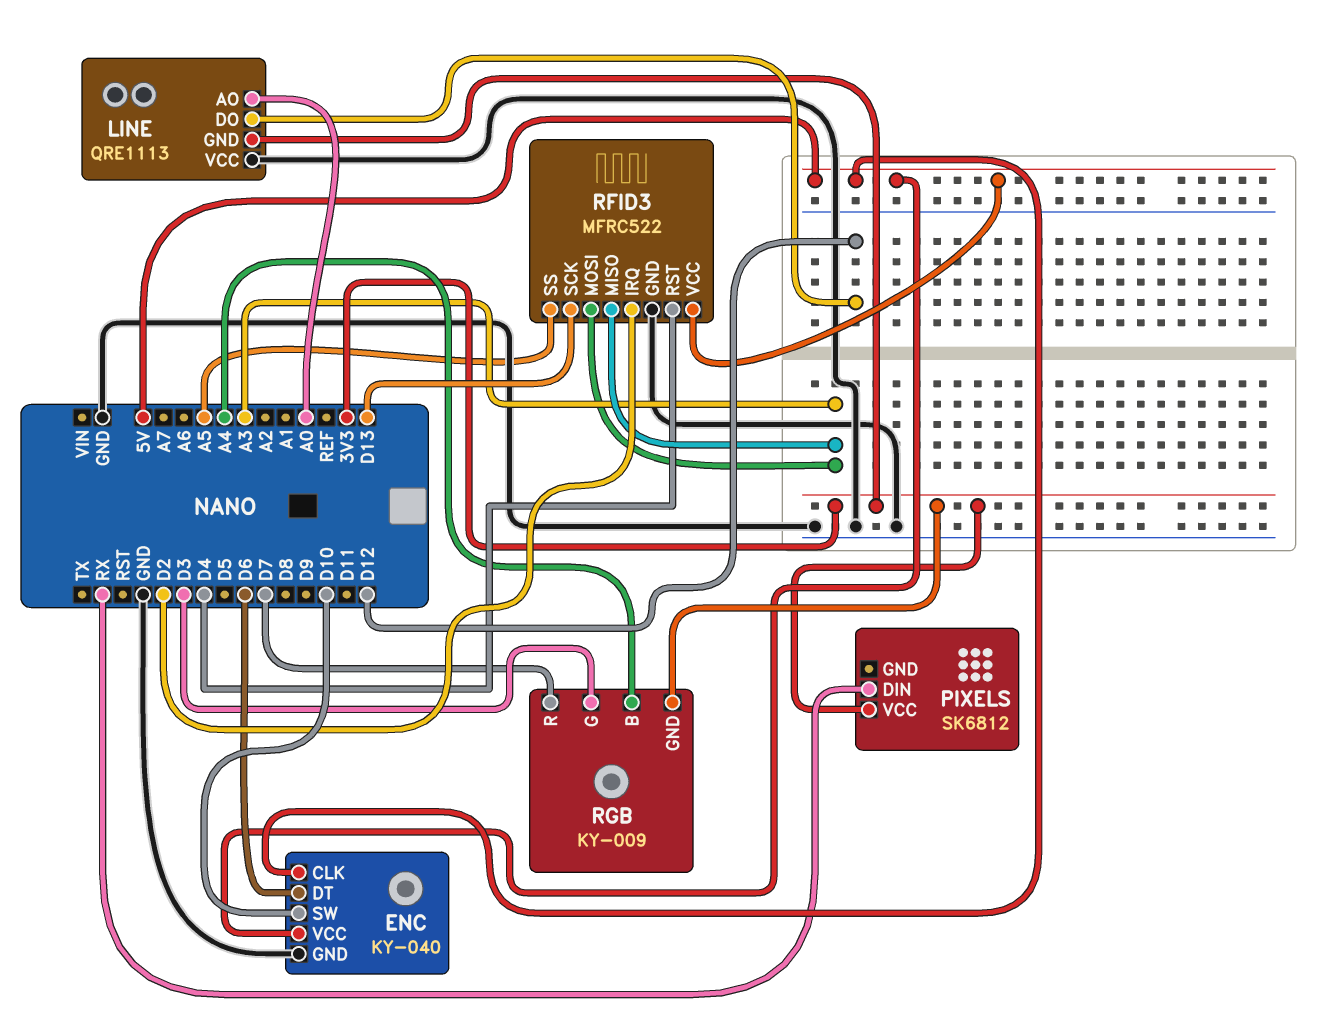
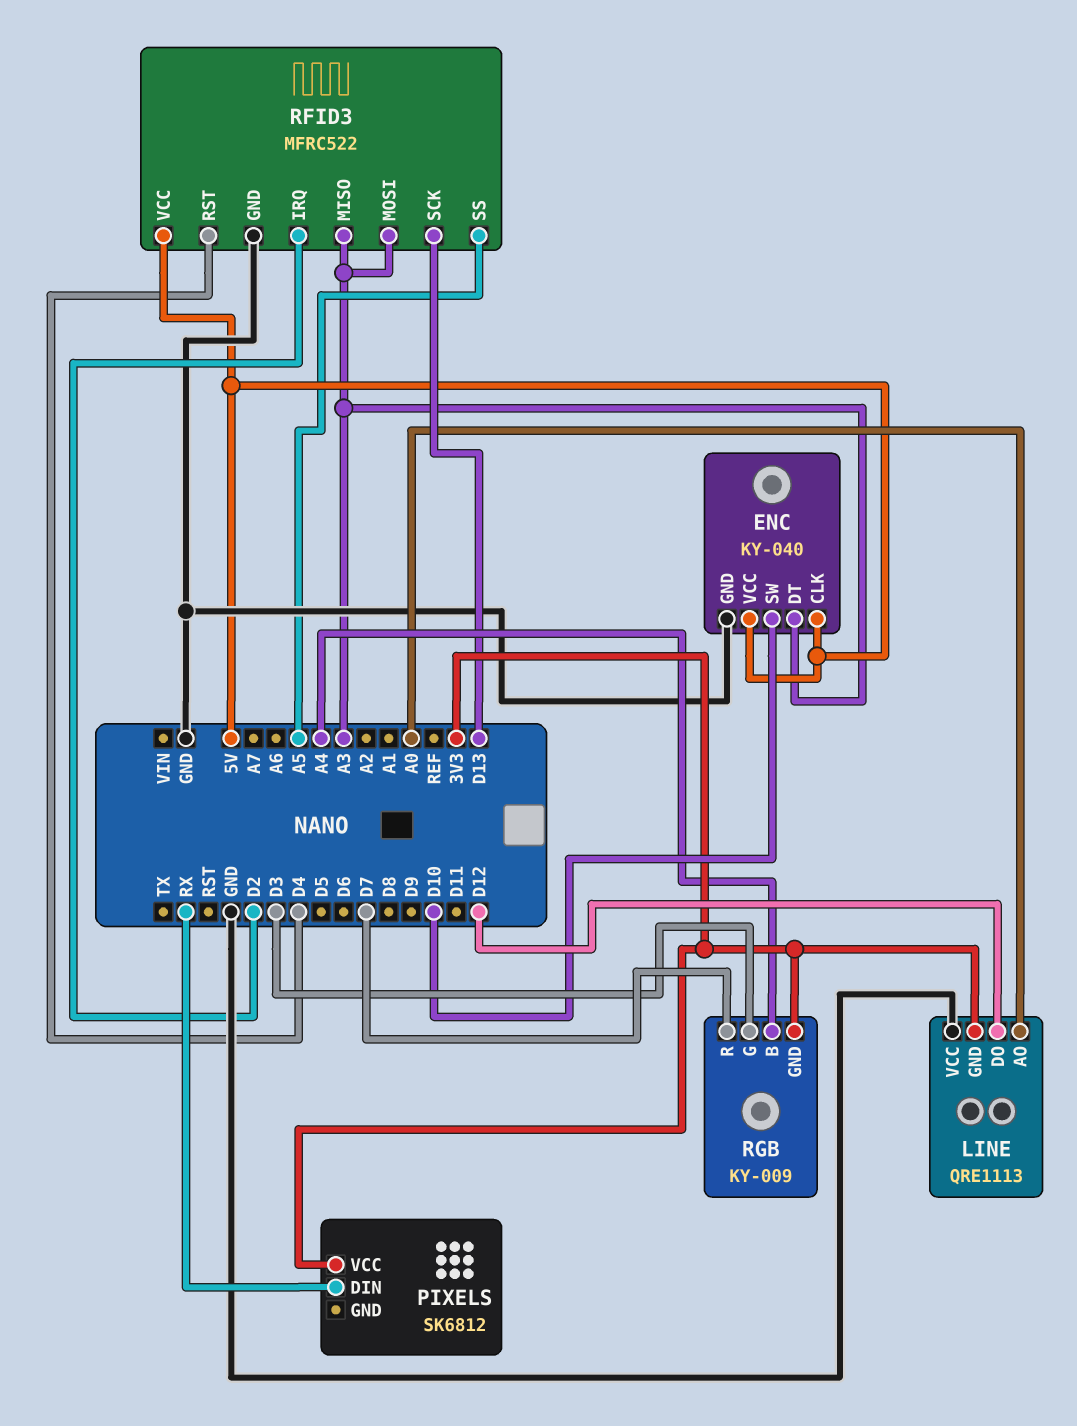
ENC pin DT: D6 -> A3

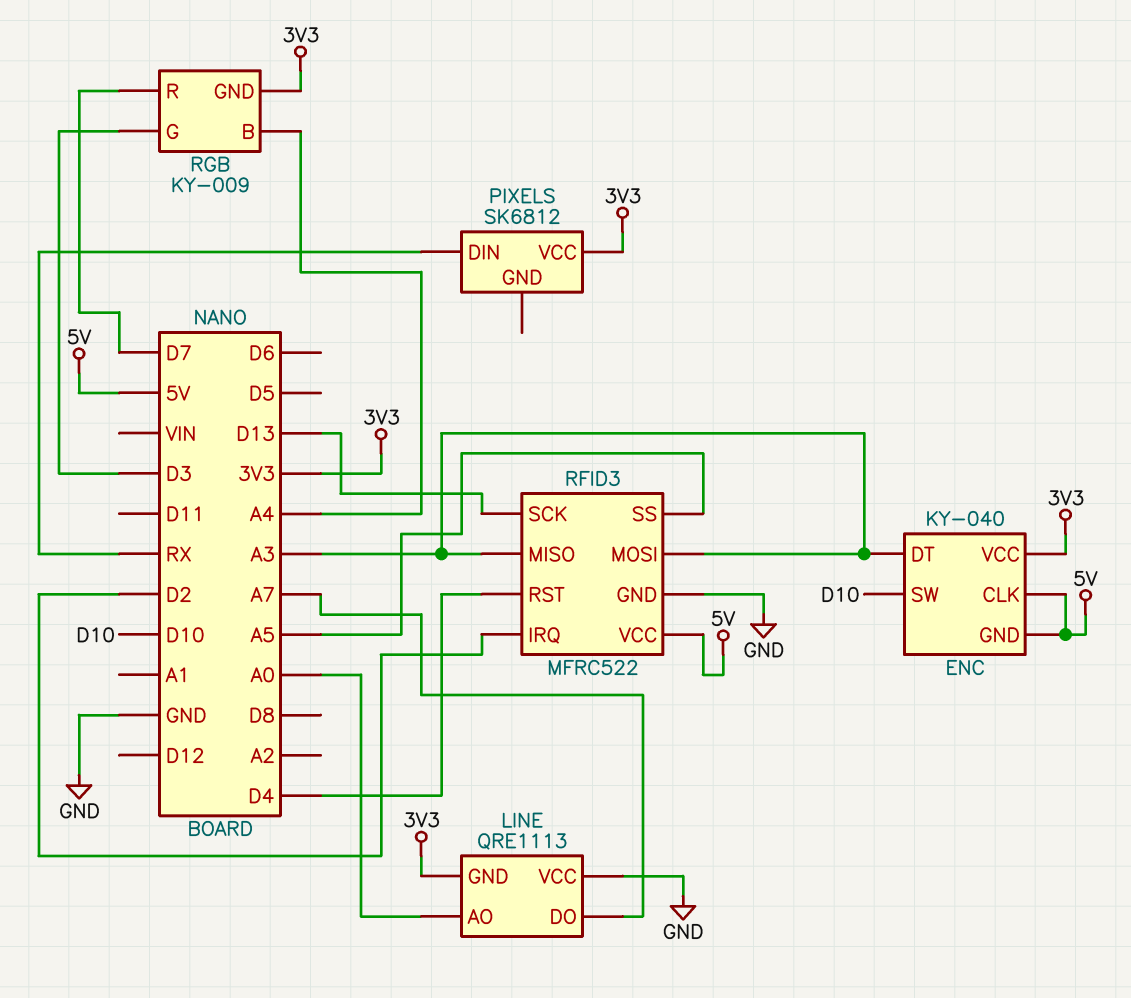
ENC pin GND: GND -> 5V
ENC pin VCC: 5V -> 3V3
LINE pin DO: D12 -> A7

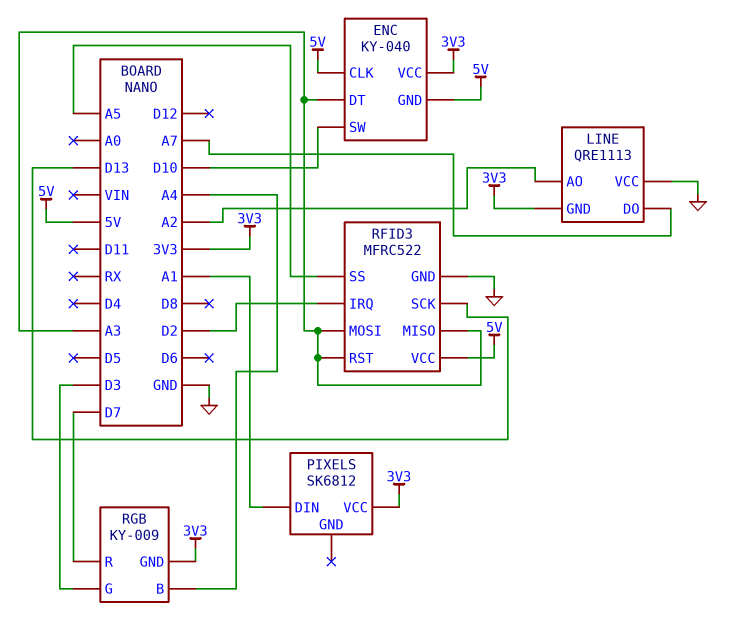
LINE pin AO: A0 -> A2
PIXELS pin DIN: RX -> A1
RFID3 pin RST: D4 -> A3

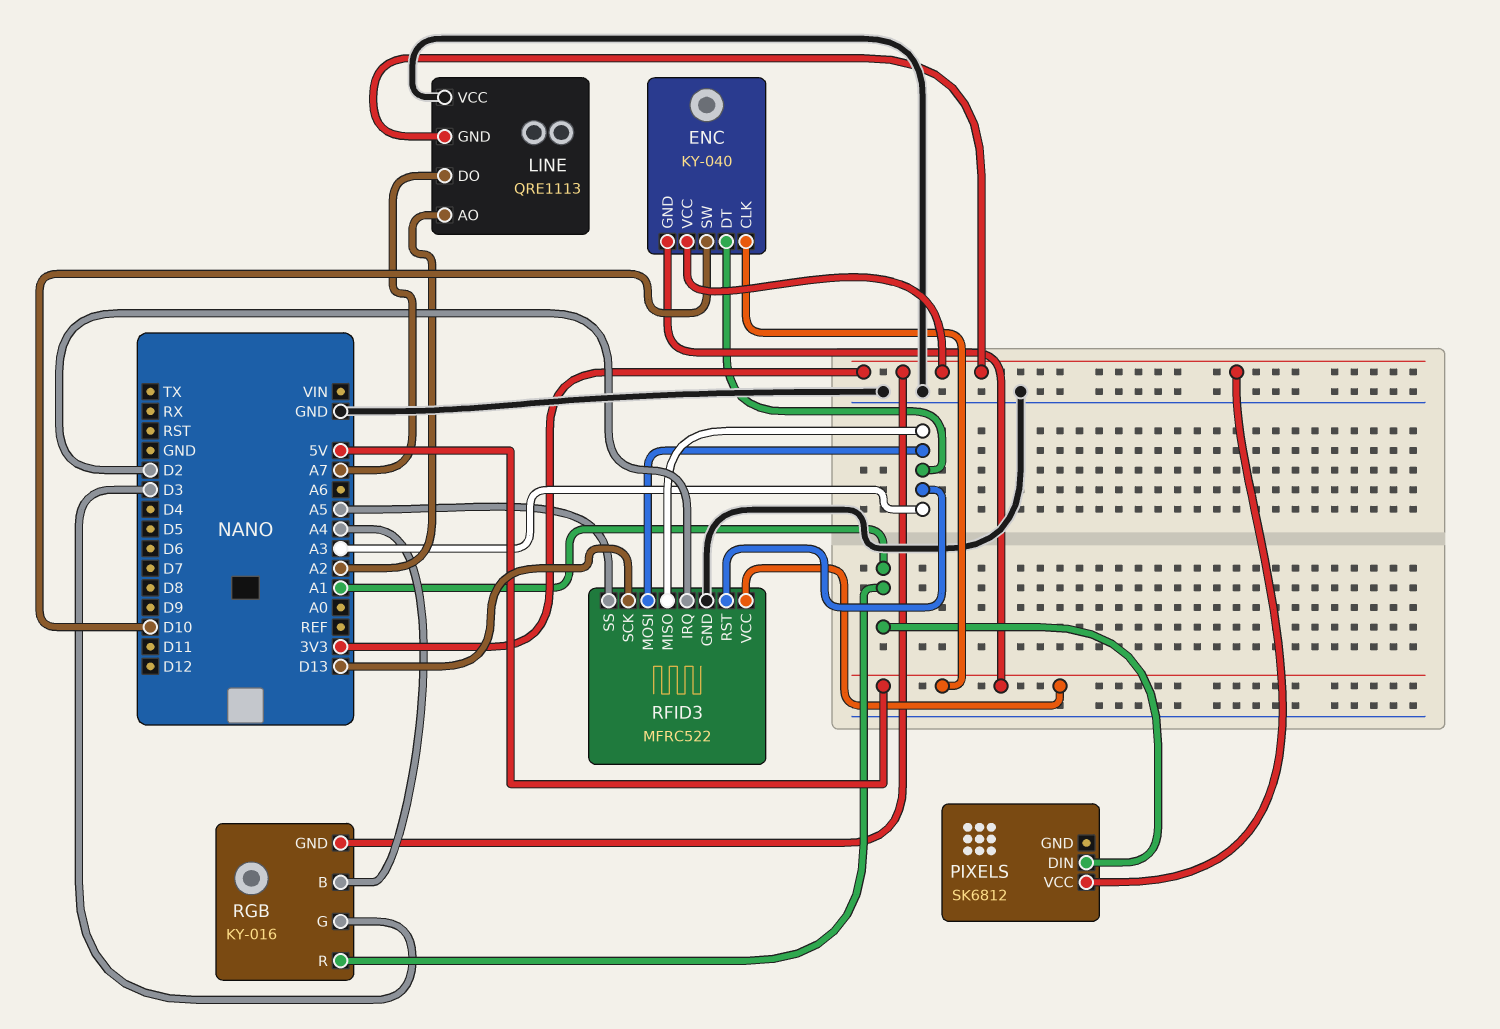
RGB: KY-009 -> KY-016
RGB pin R: D7 -> A1

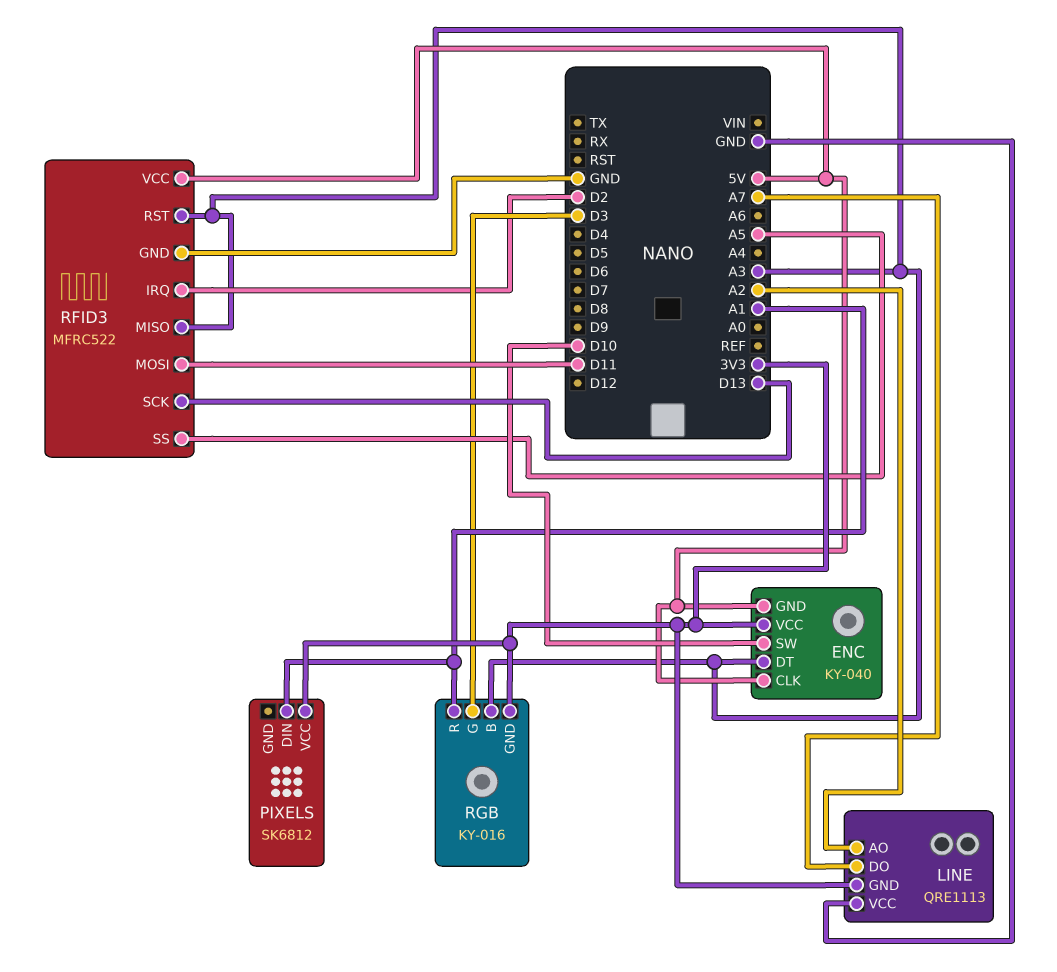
RFID3 pin MOSI: A3 -> D11
RGB pin B: A4 -> A3

